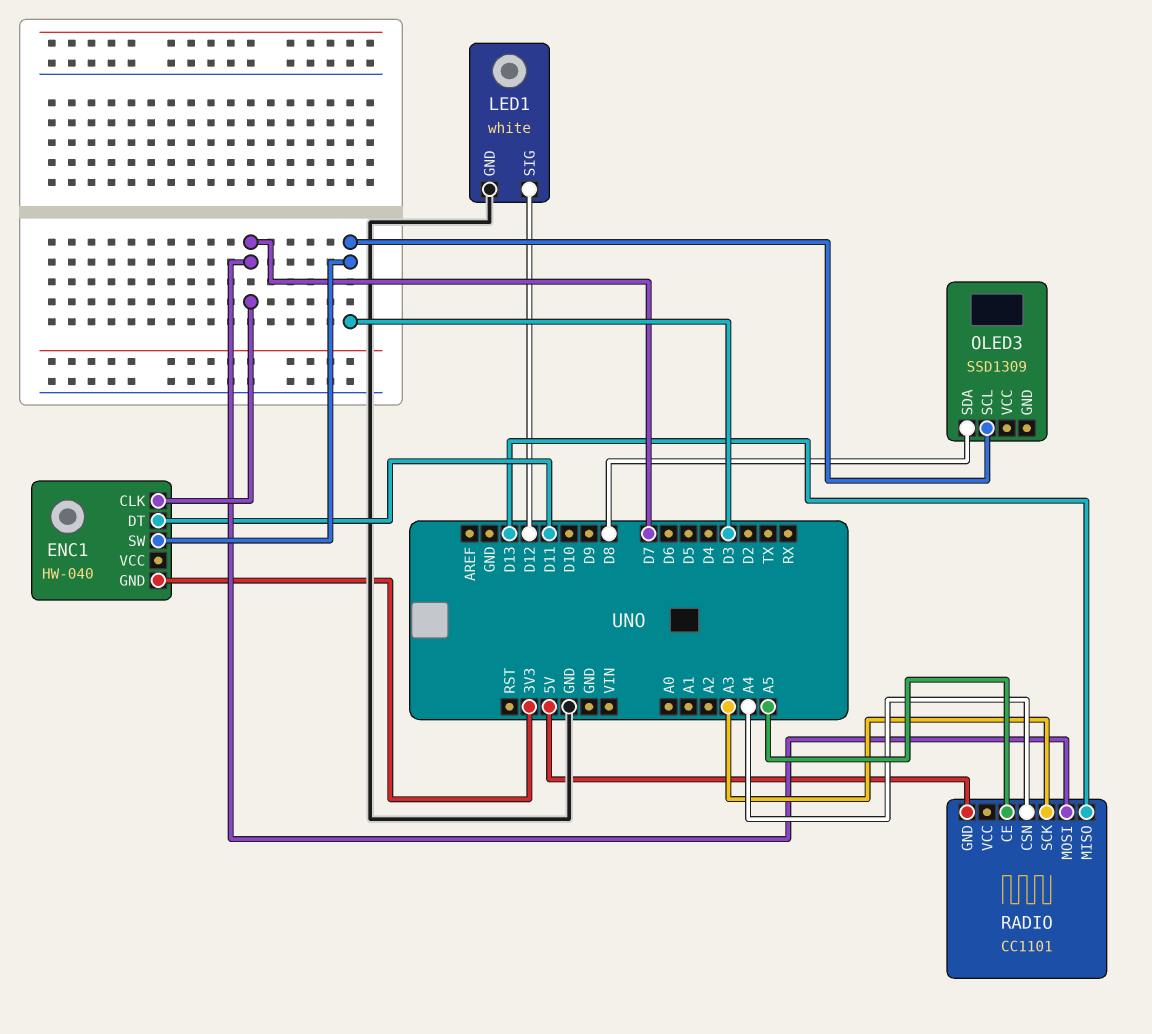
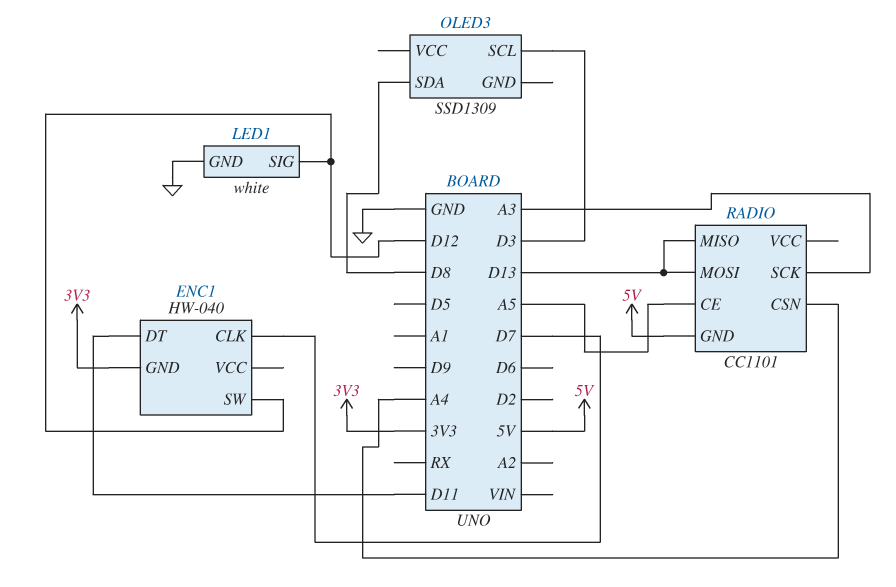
ENC1 pin SW: D3 -> D12
RADIO pin MOSI: D7 -> D13

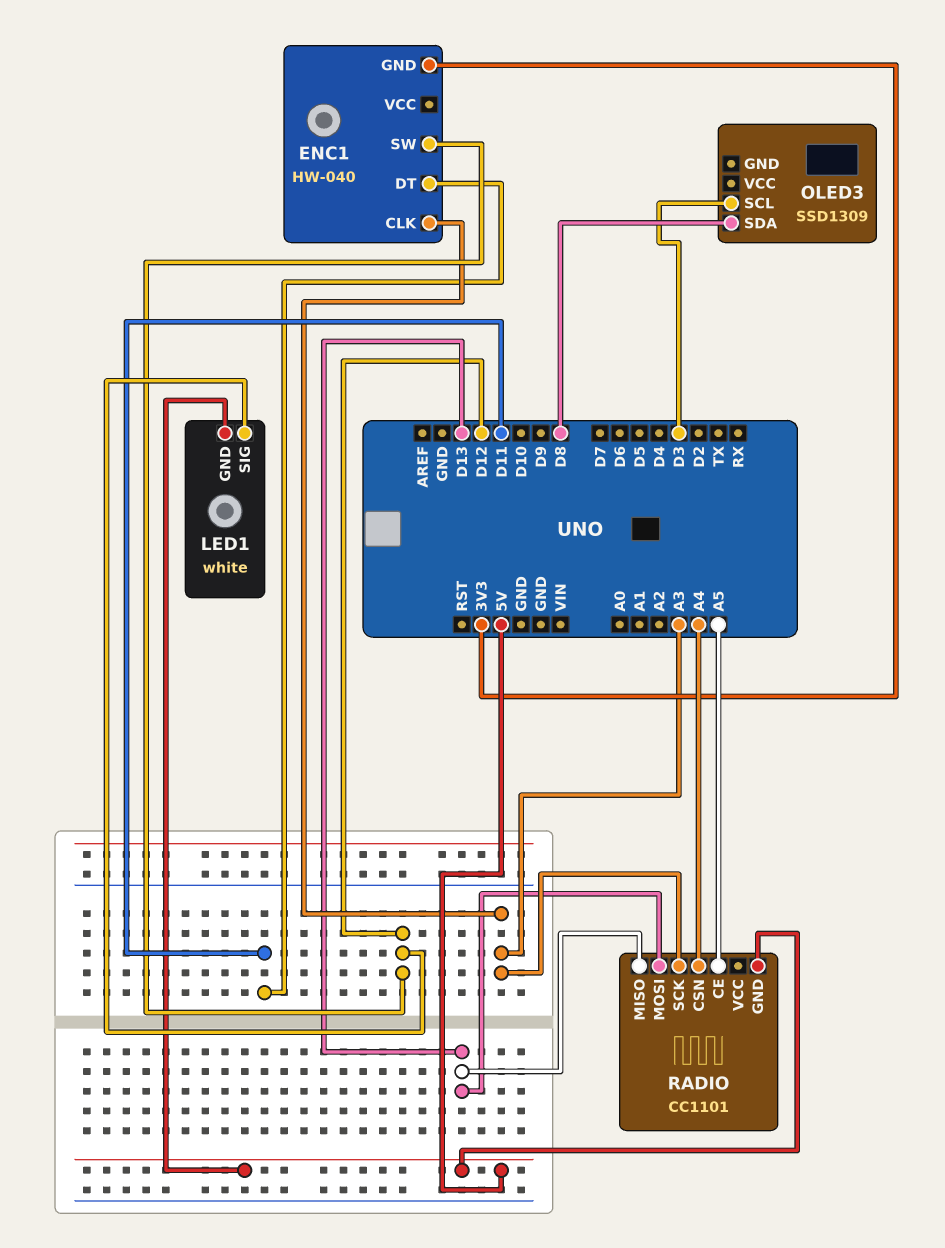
ENC1 pin CLK: D7 -> A3
LED1 pin GND: GND -> 5V

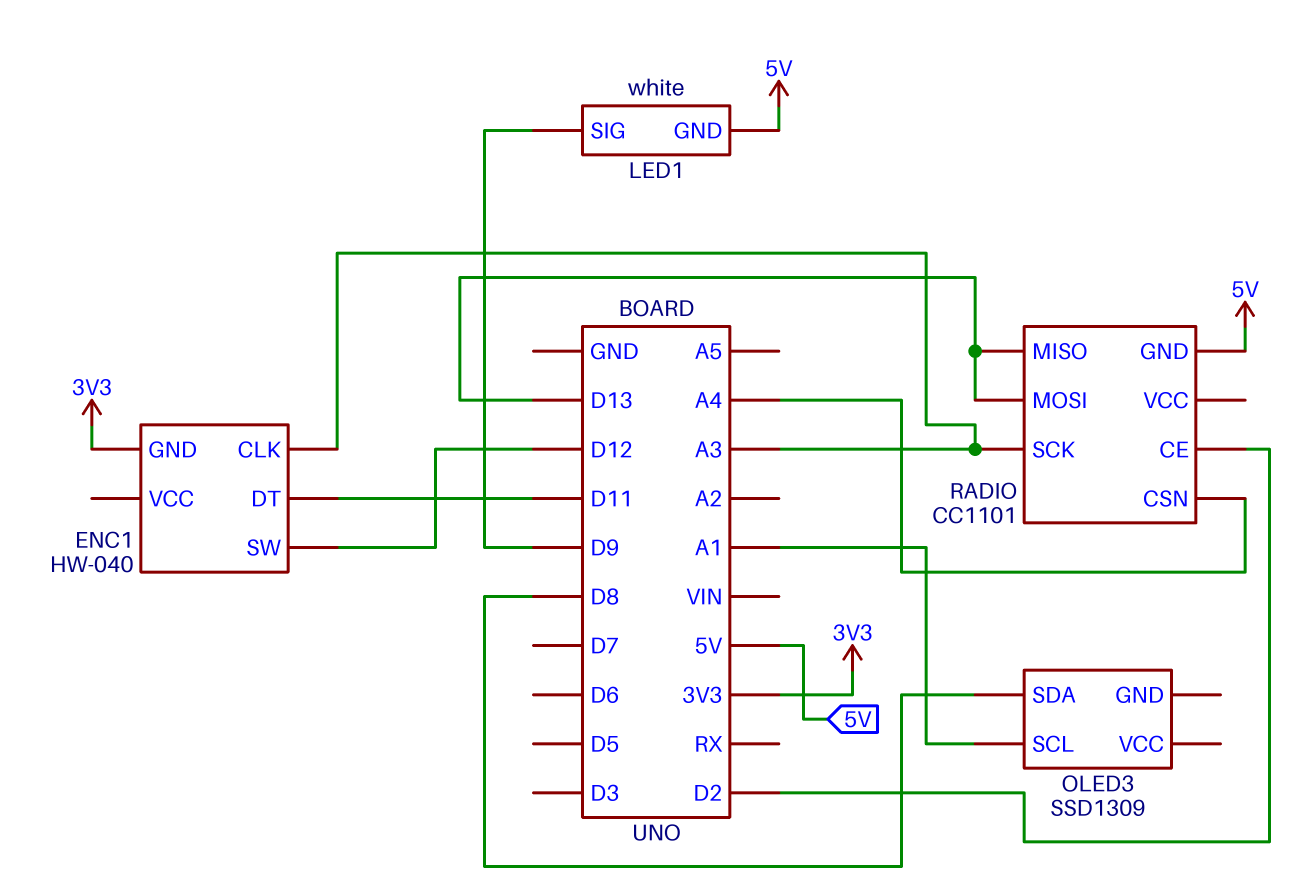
LED1 pin SIG: D12 -> D9
OLED3 pin SCL: D3 -> A1
RADIO pin CE: A5 -> D2

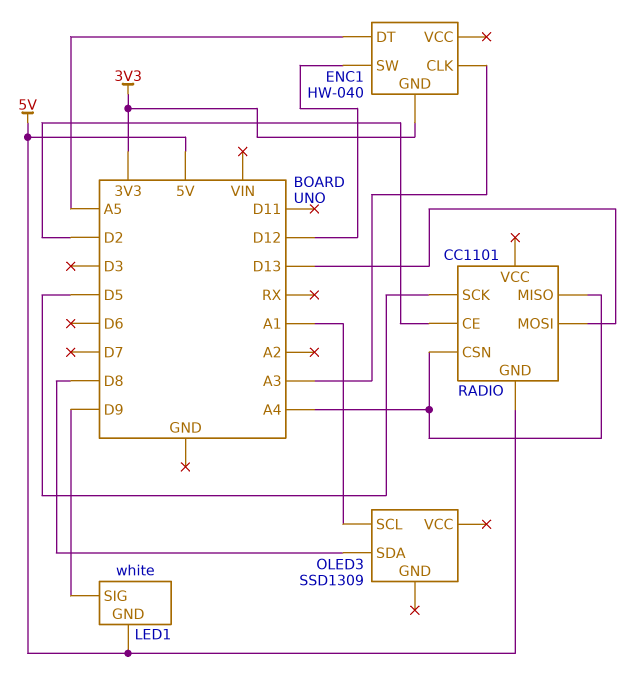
ENC1 pin DT: D11 -> A5
RADIO pin MISO: D13 -> A4
RADIO pin SCK: A3 -> D5

